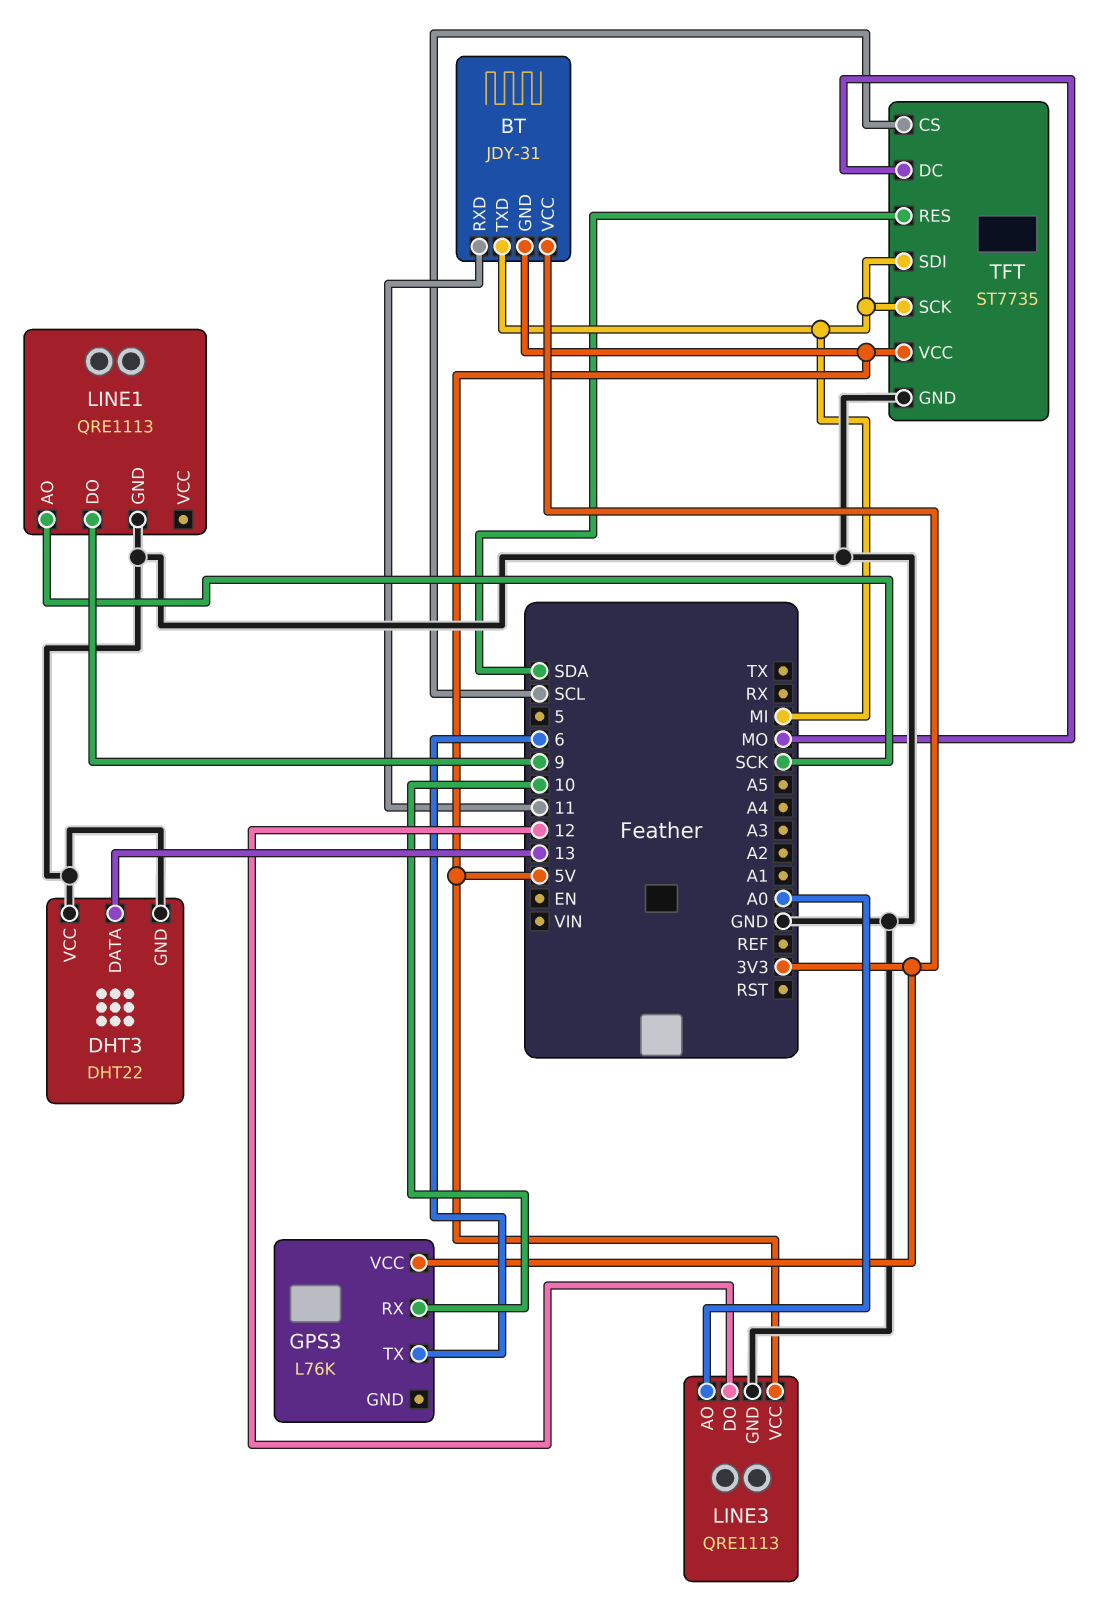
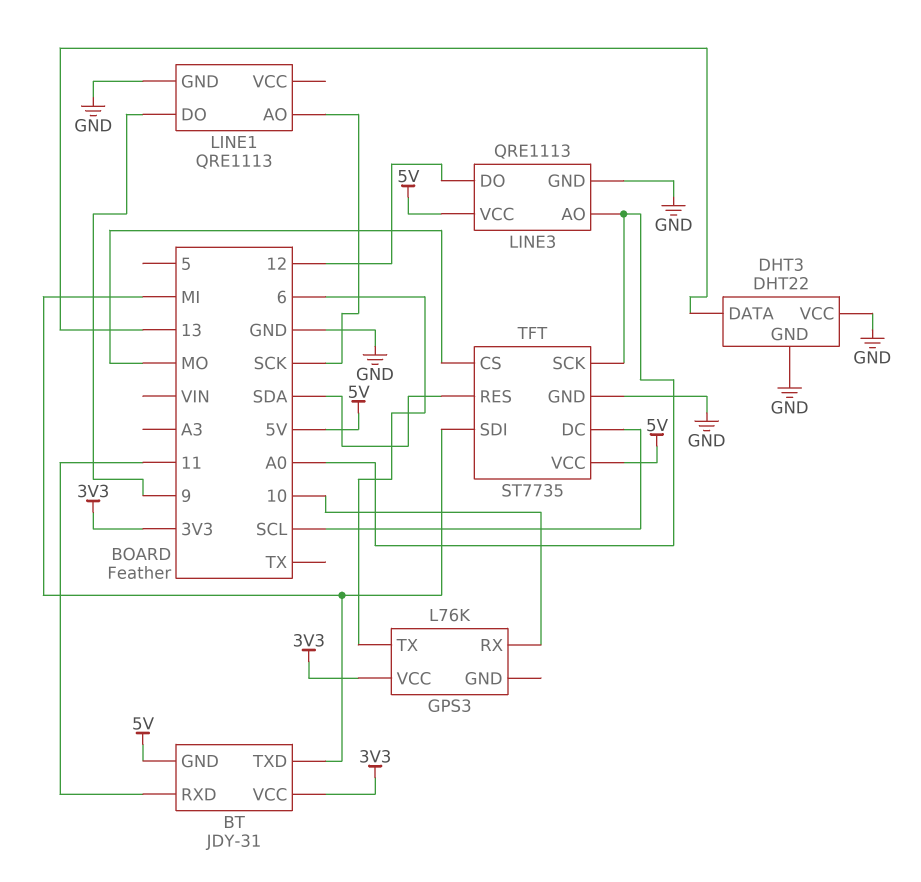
TFT pin CS: SCL -> MO
TFT pin DC: MO -> SCL
TFT pin SCK: MI -> A0

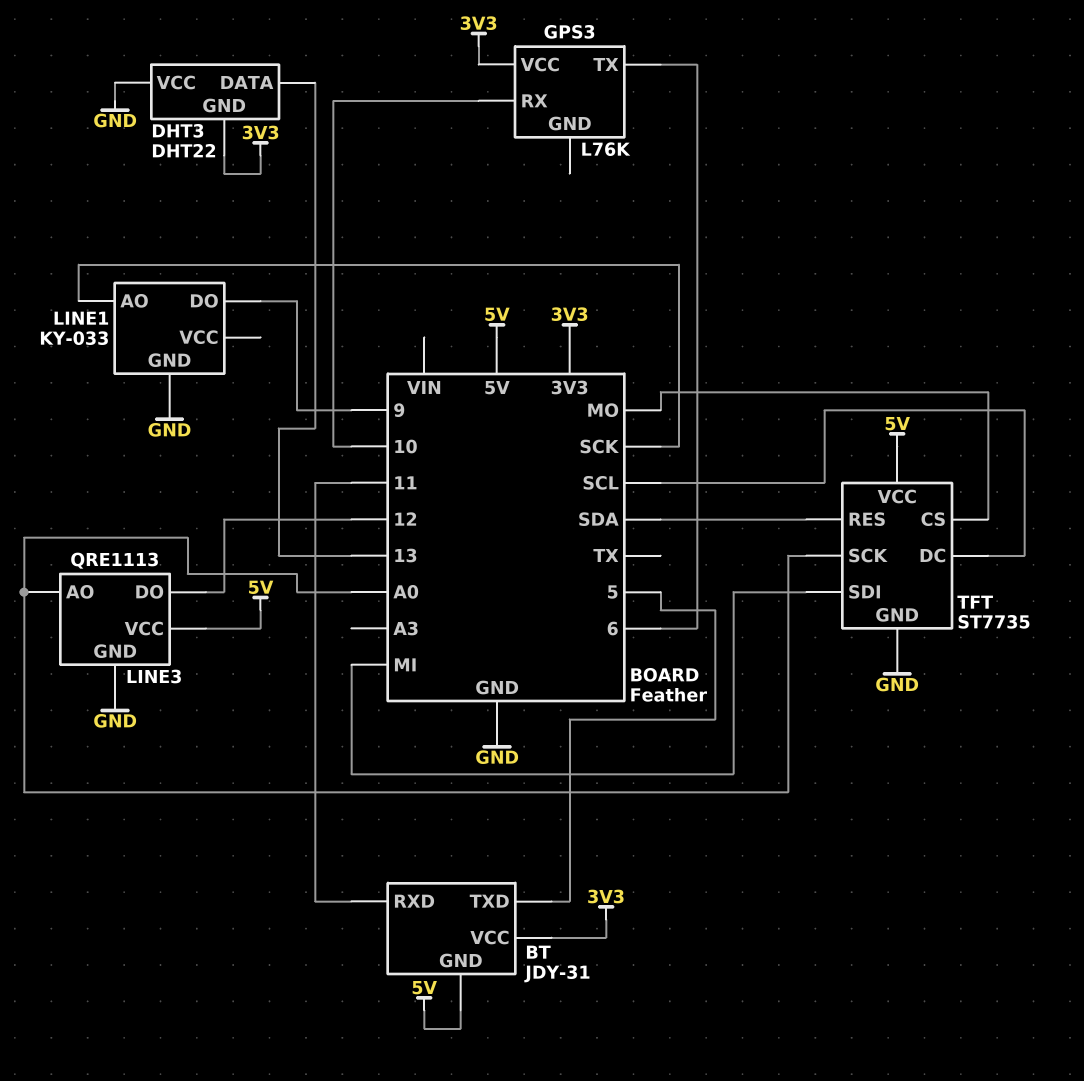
BT pin TXD: MI -> 5
DHT3 pin GND: GND -> 3V3
LINE1: QRE1113 -> KY-033

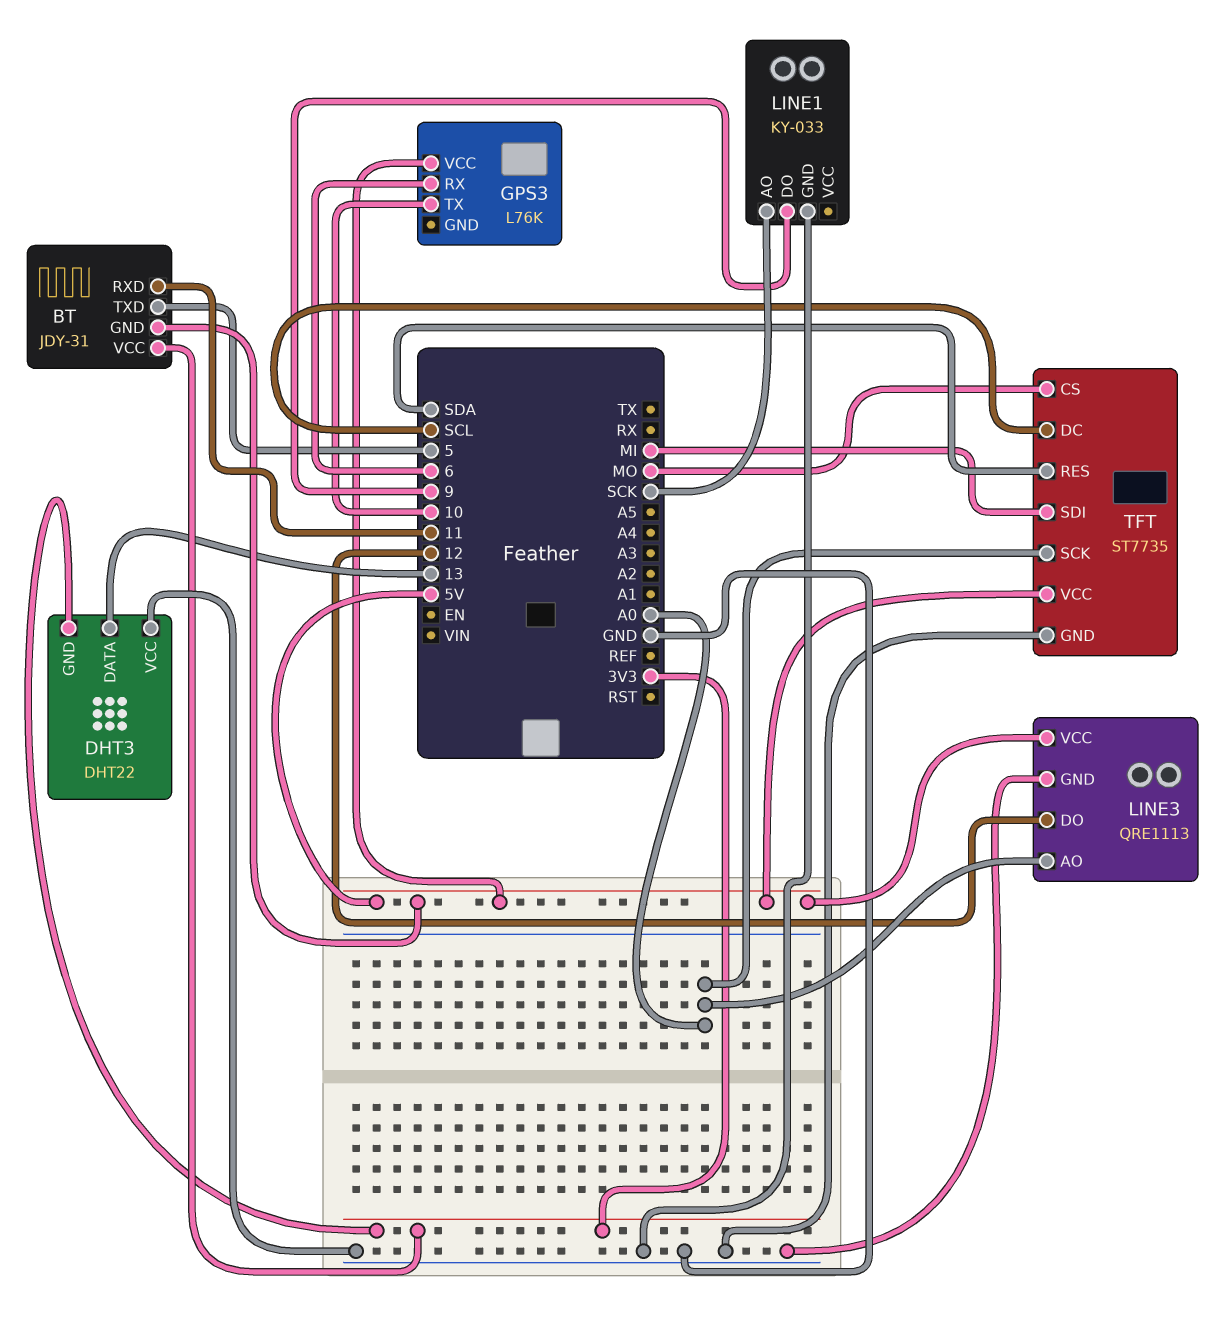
GPS3 pin RX: 10 -> 6
GPS3 pin TX: 6 -> 10
GPS3 pin VCC: 3V3 -> 5V

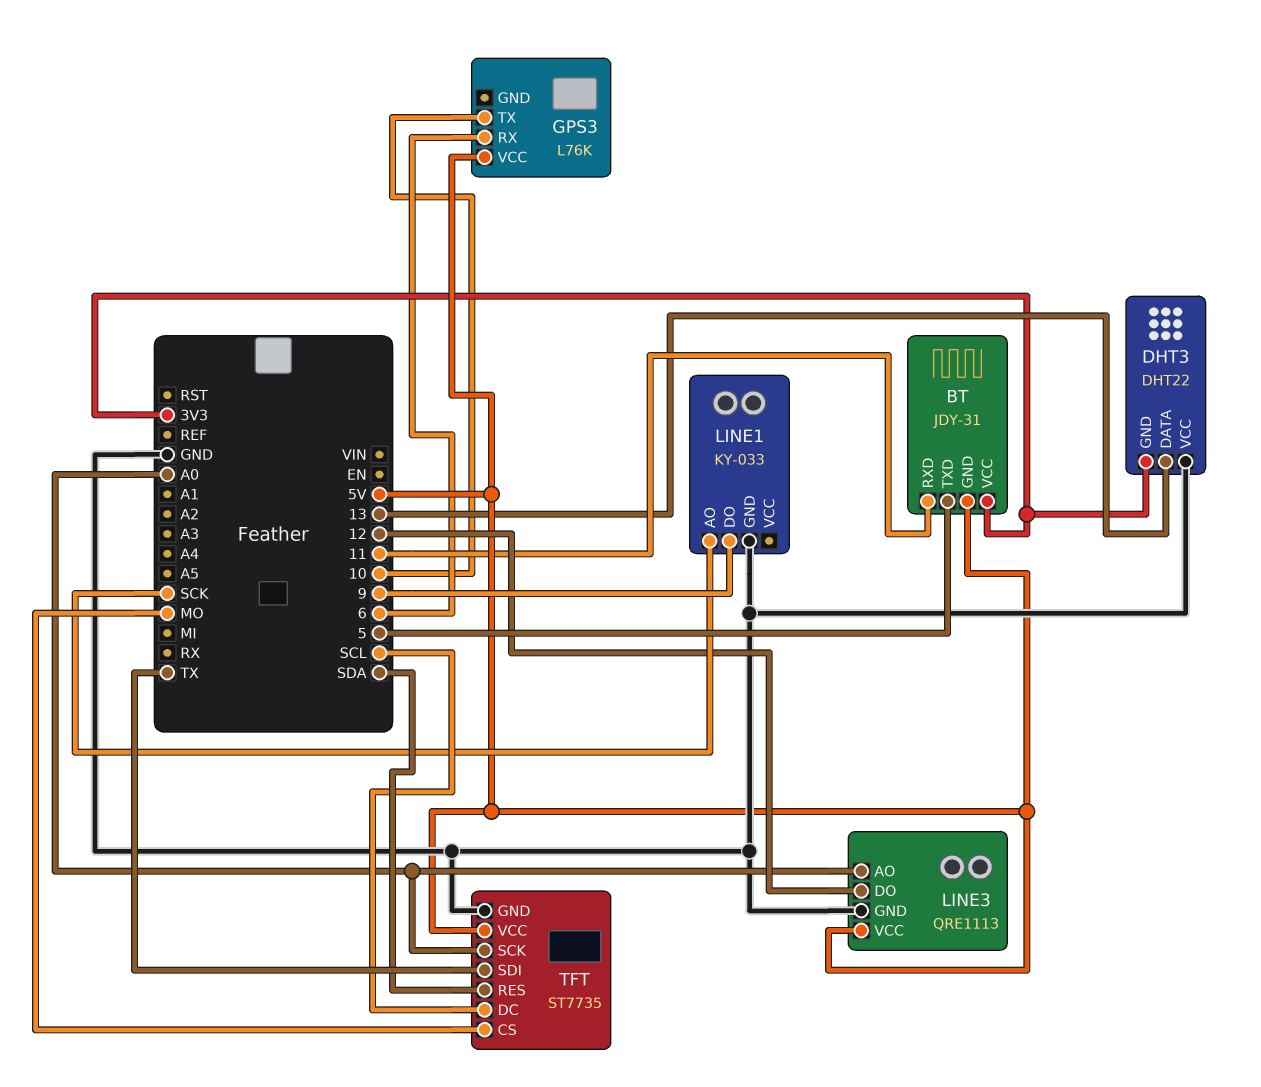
TFT pin SDI: MI -> TX

